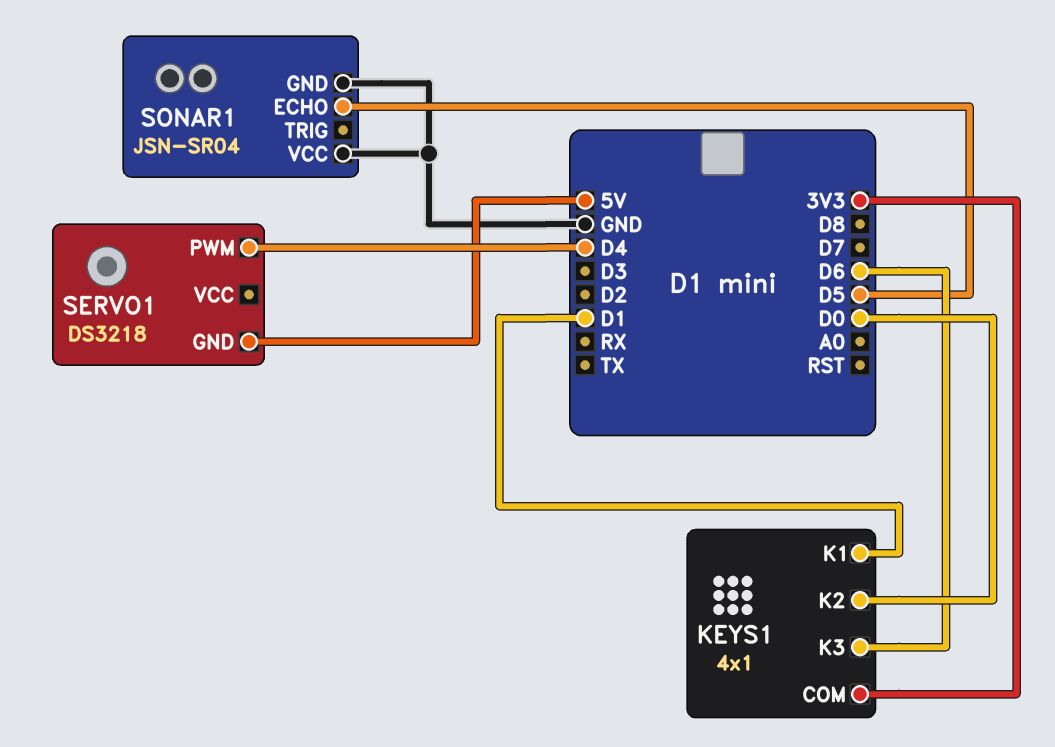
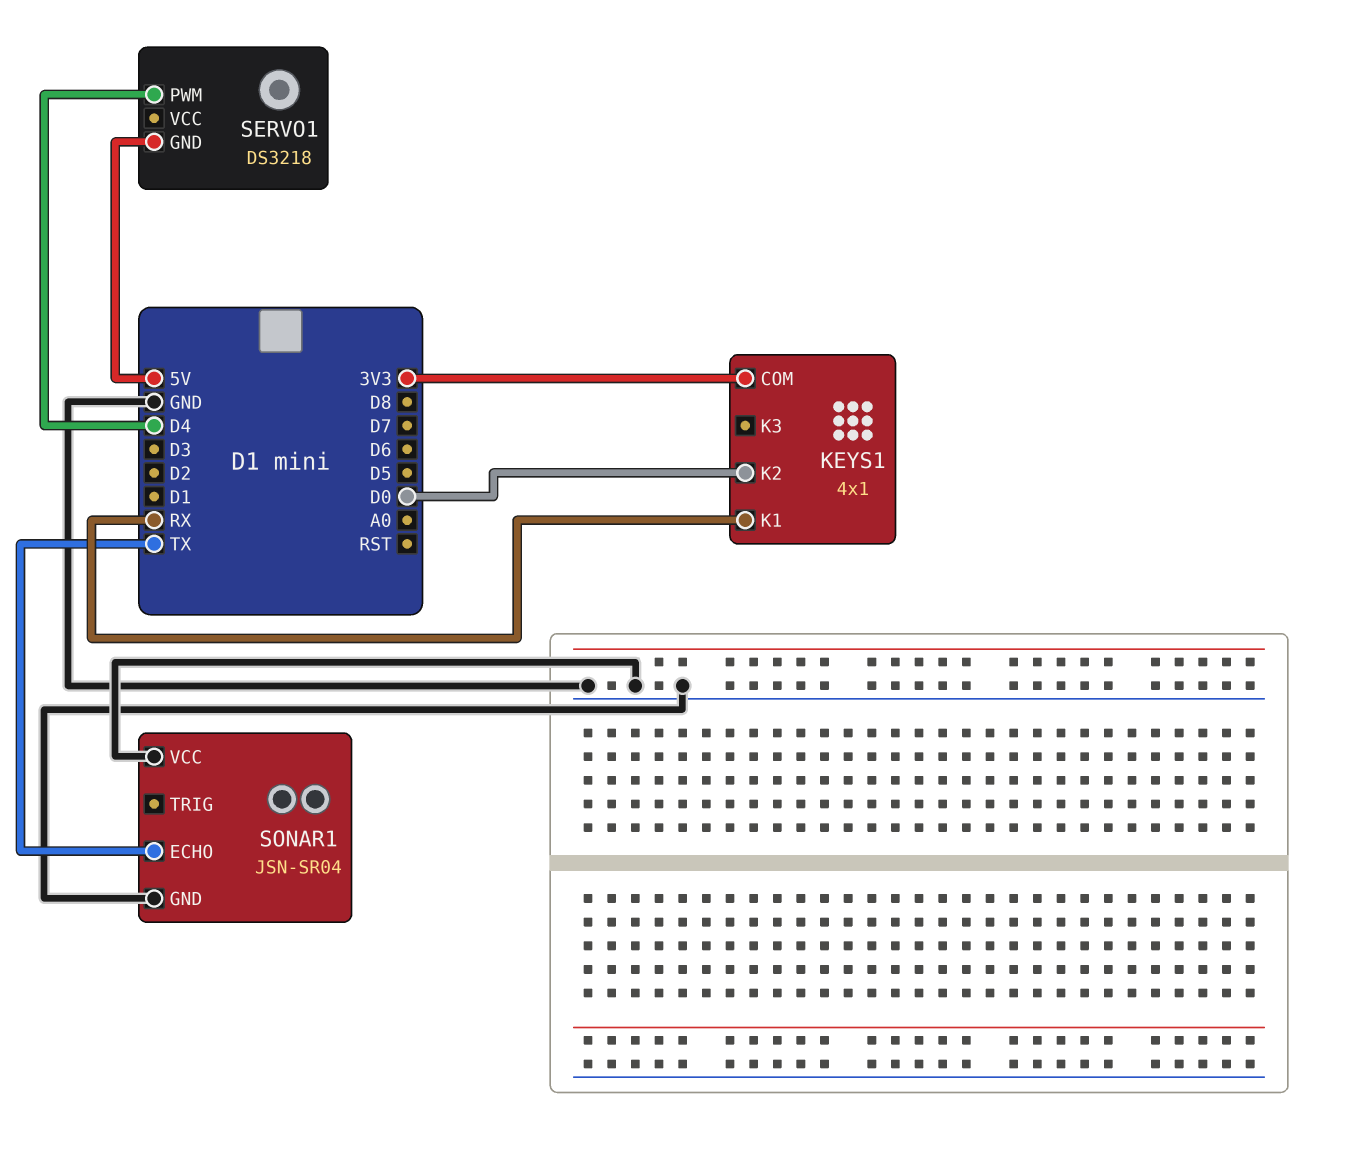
KEYS1 pin K1: D1 -> RX
KEYS1 pin K3: D6 -> none
SONAR1 pin ECHO: D5 -> TX

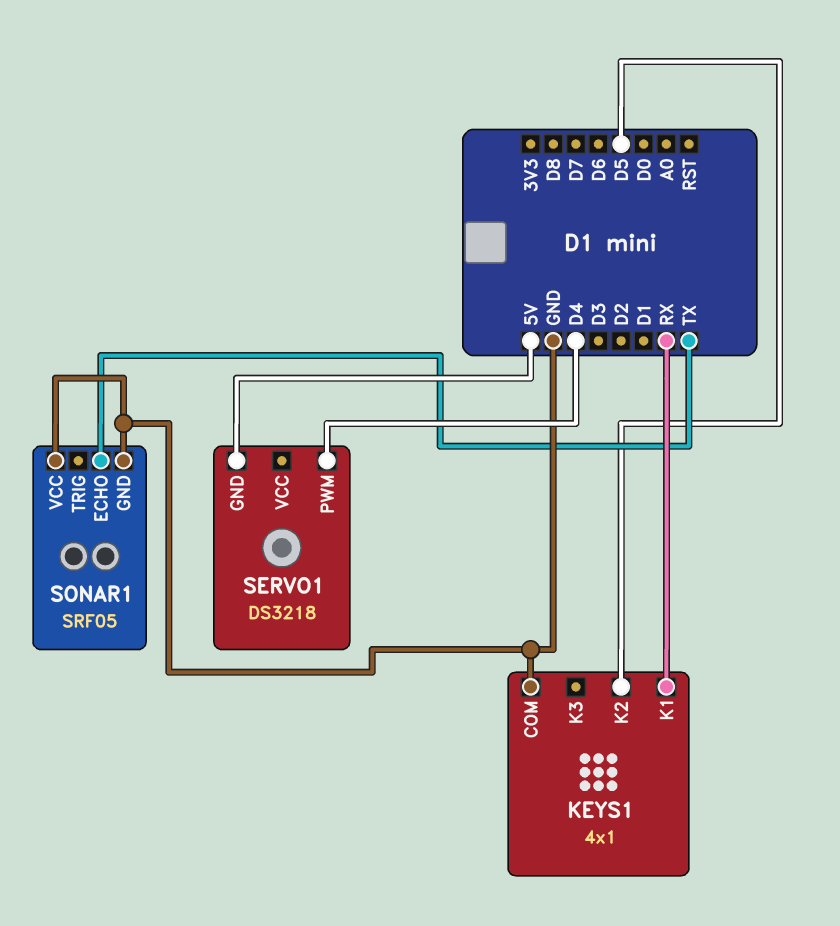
KEYS1 pin COM: 3V3 -> GND
KEYS1 pin K2: D0 -> D5
SONAR1: JSN-SR04 -> SRF05

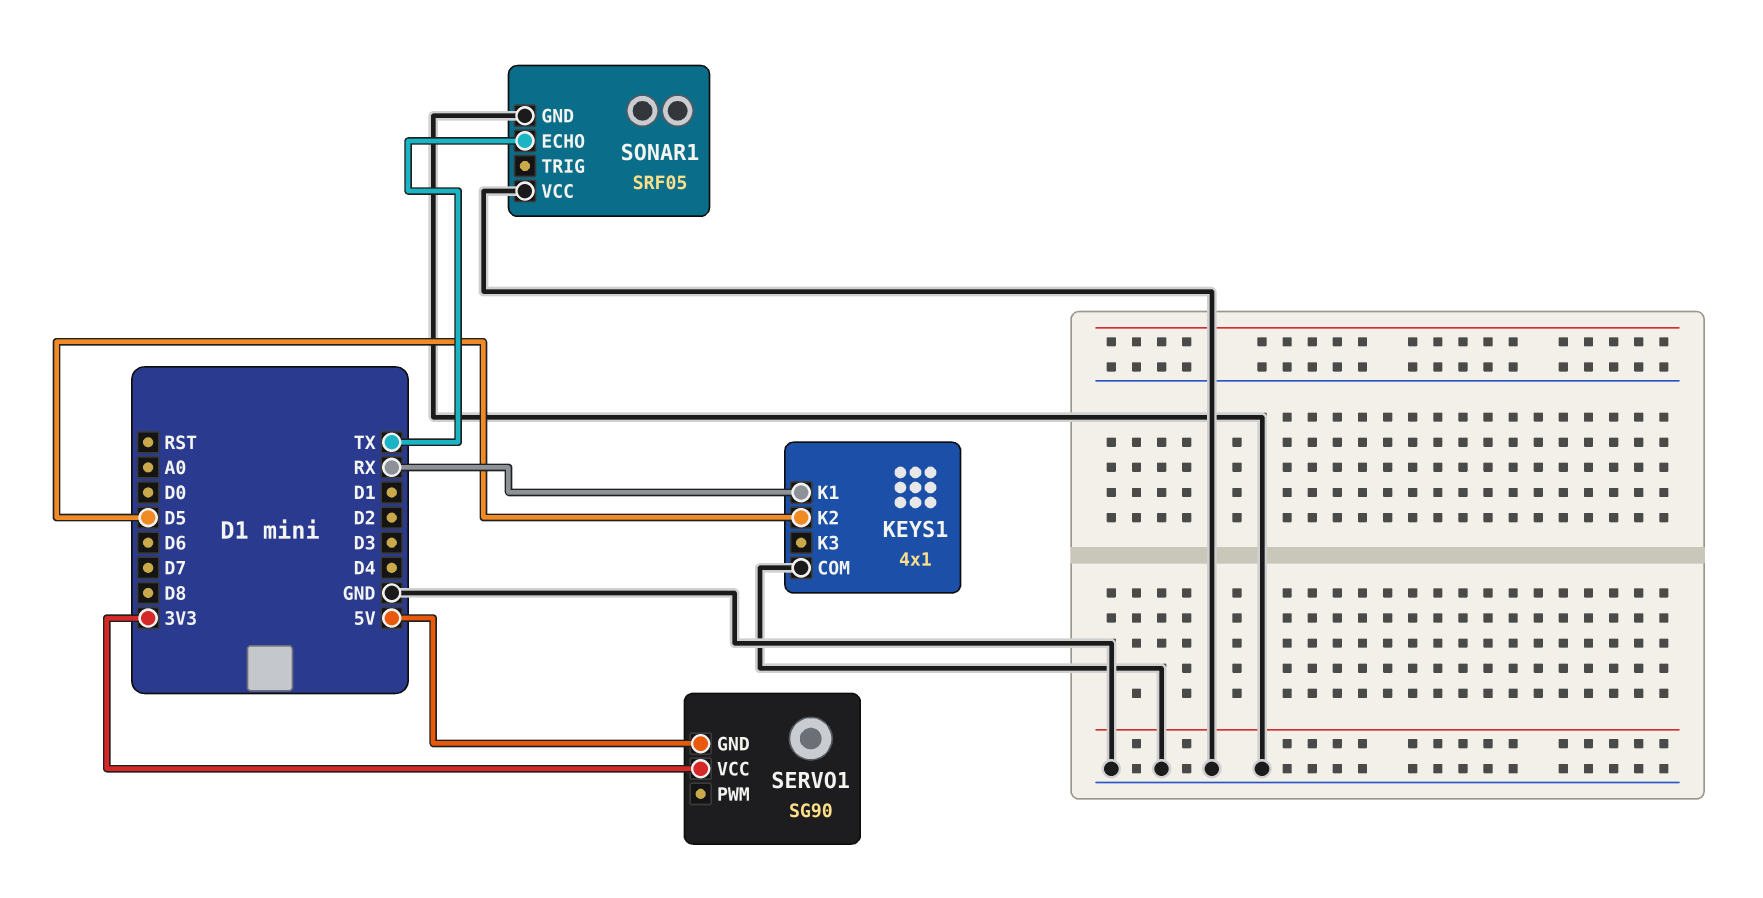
SERVO1: DS3218 -> SG90
SERVO1 pin PWM: D4 -> none
SERVO1 pin VCC: none -> 3V3

